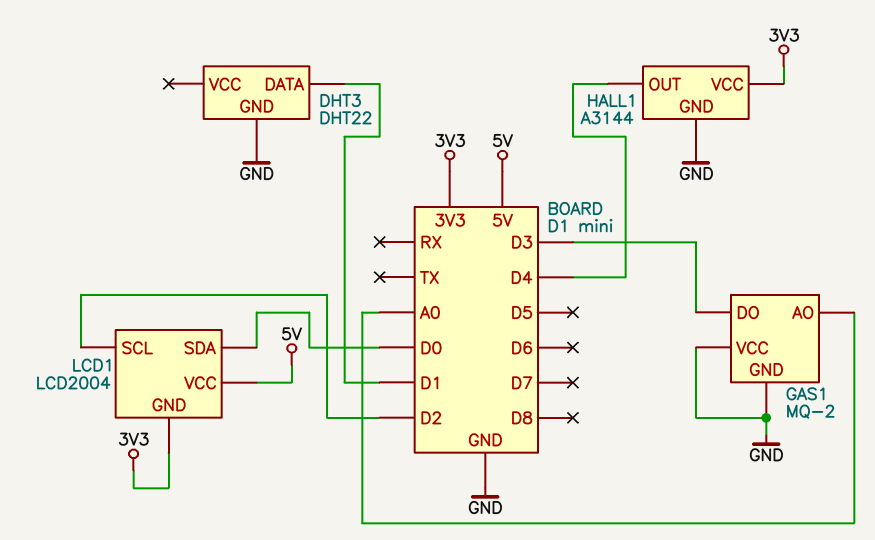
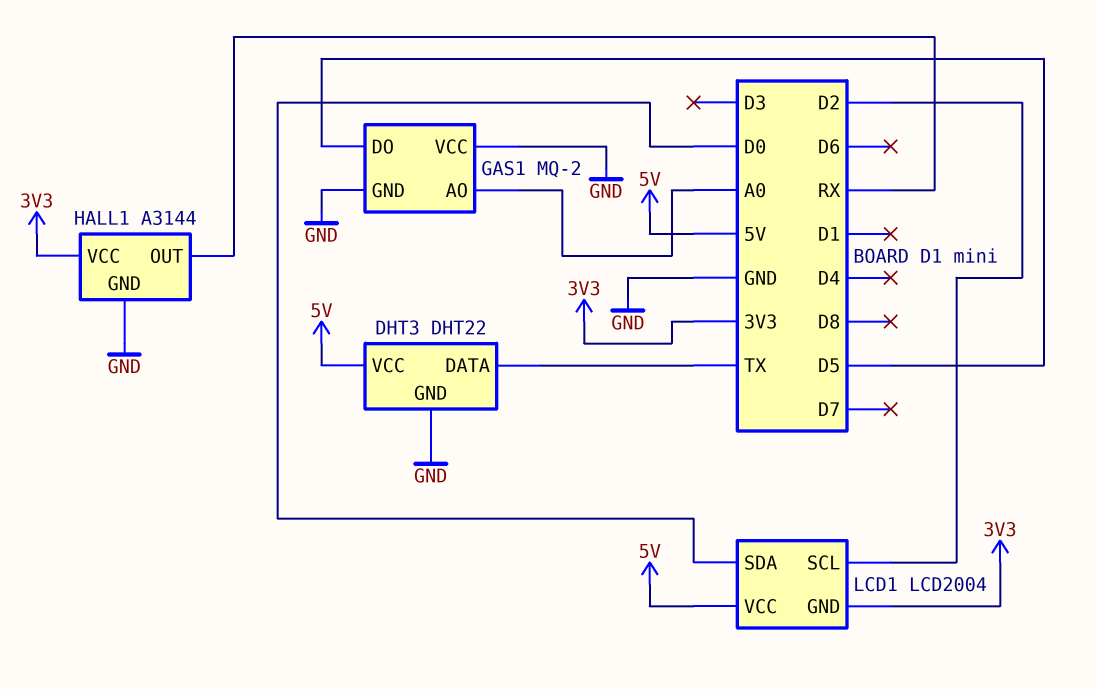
DHT3 pin DATA: D1 -> TX
DHT3 pin VCC: none -> 5V
GAS1 pin DO: D3 -> D5
HALL1 pin OUT: D4 -> RX

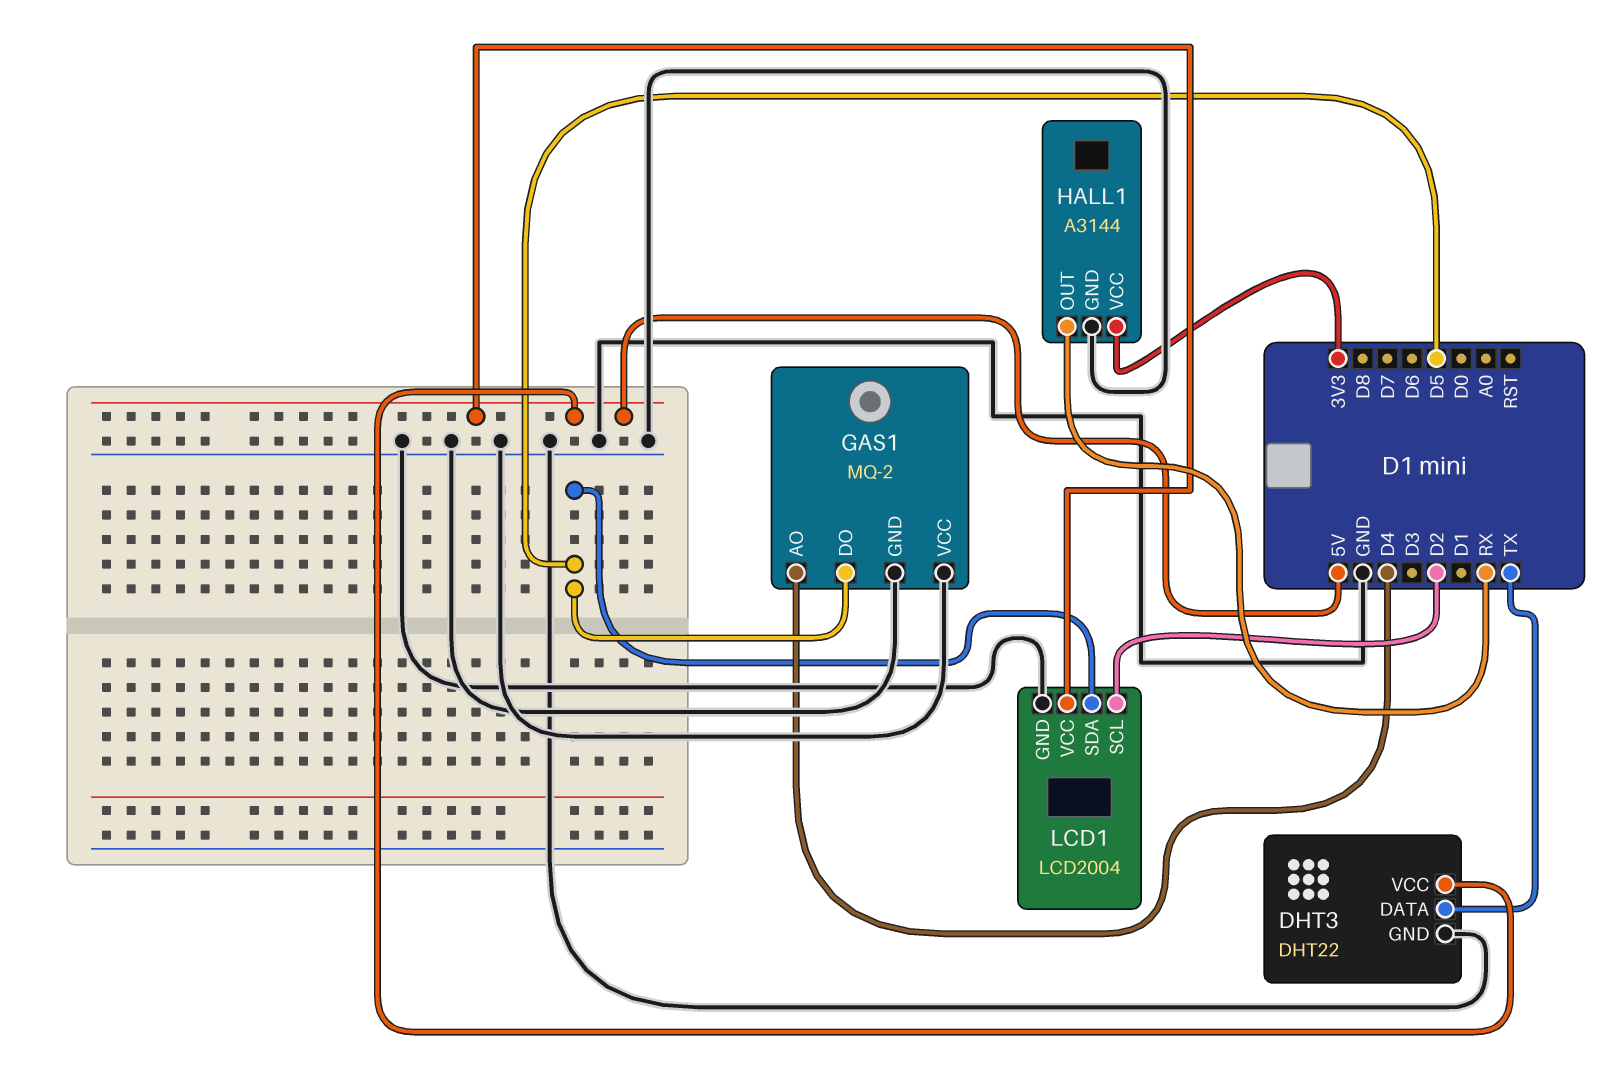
GAS1 pin AO: A0 -> D4
LCD1 pin GND: 3V3 -> GND
LCD1 pin SDA: D0 -> D5

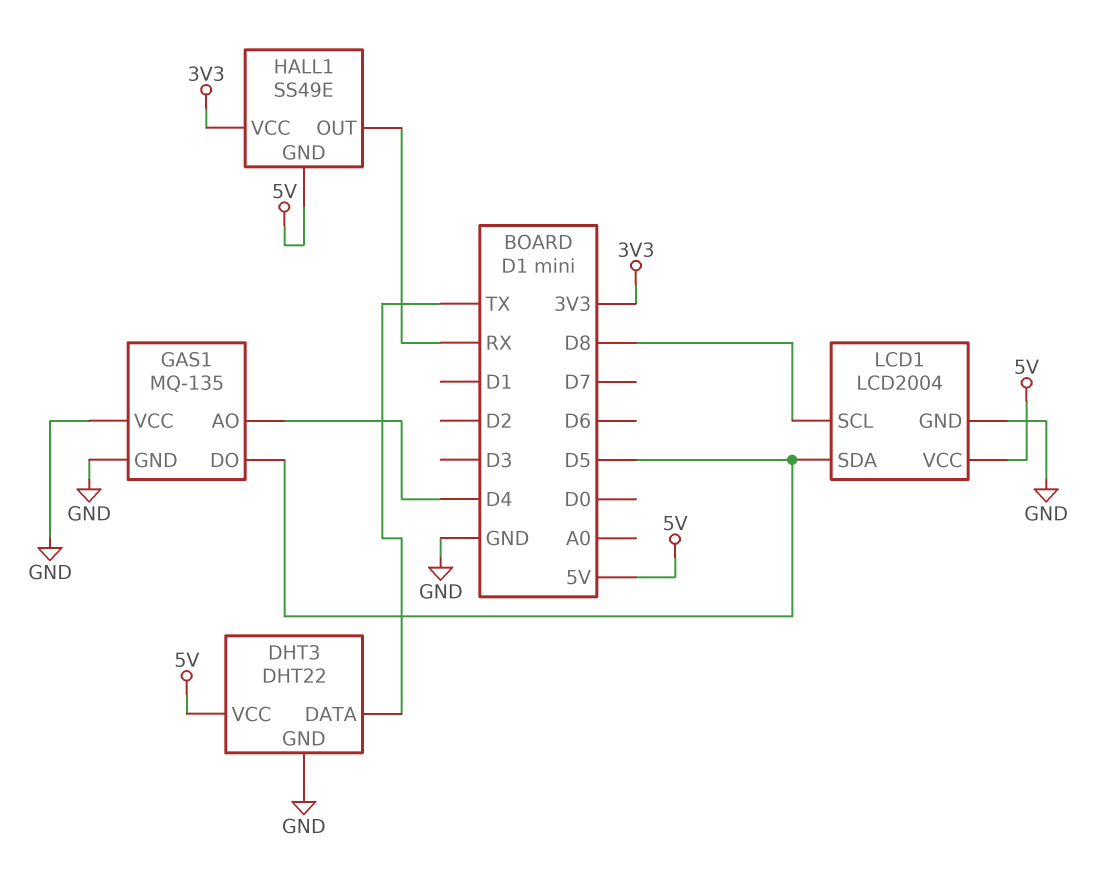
GAS1: MQ-2 -> MQ-135
HALL1: A3144 -> SS49E
HALL1 pin GND: GND -> 5V
LCD1 pin SCL: D2 -> D8

